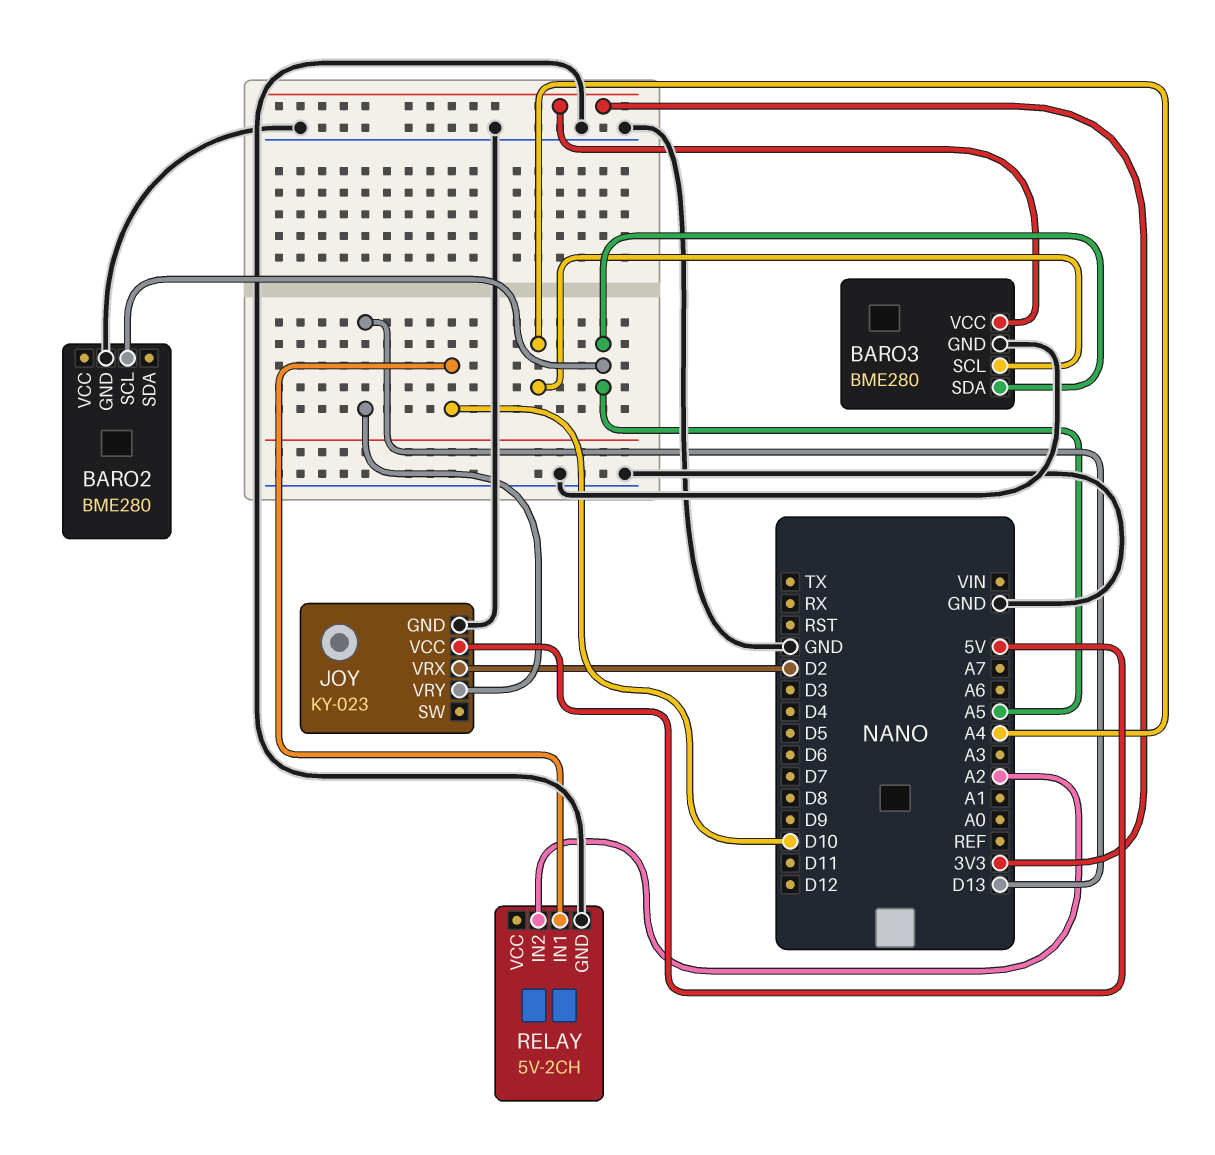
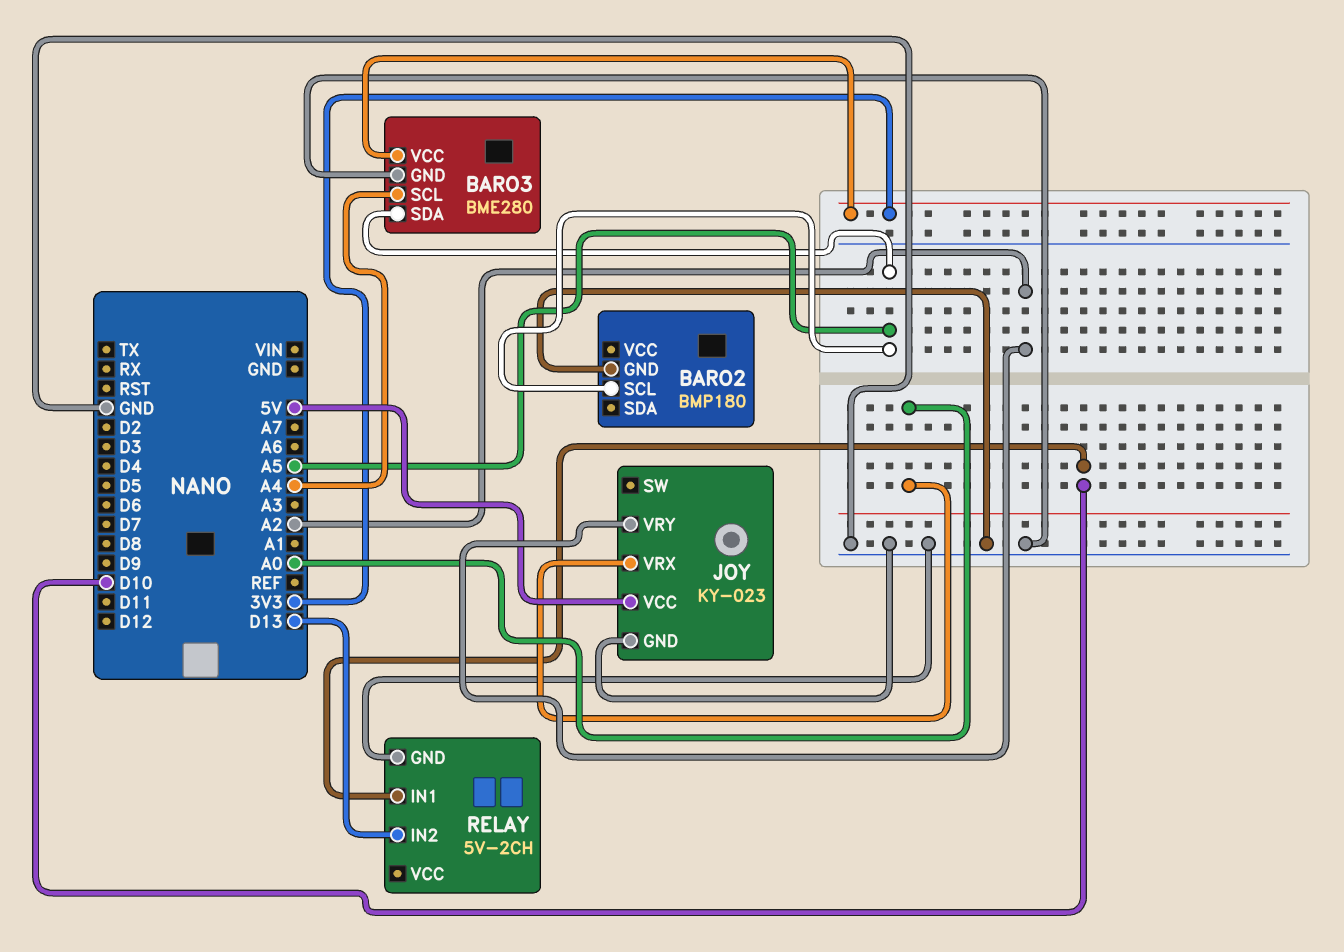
BARO2: BME280 -> BMP180
JOY pin VRX: D2 -> A0
JOY pin VRY: D13 -> A2
RELAY pin IN2: A2 -> D13

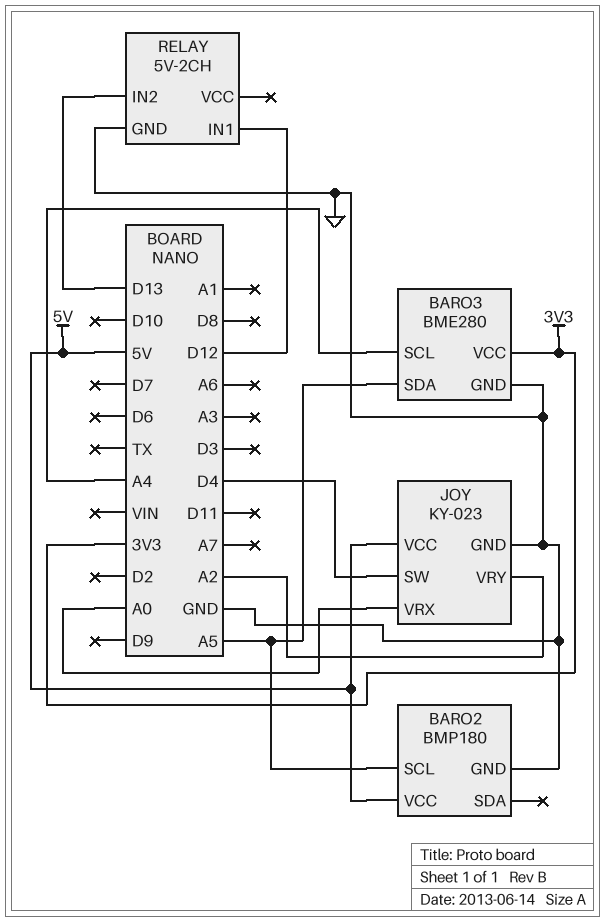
BARO2 pin VCC: none -> 5V
JOY pin SW: none -> D4
RELAY pin IN1: D10 -> D12

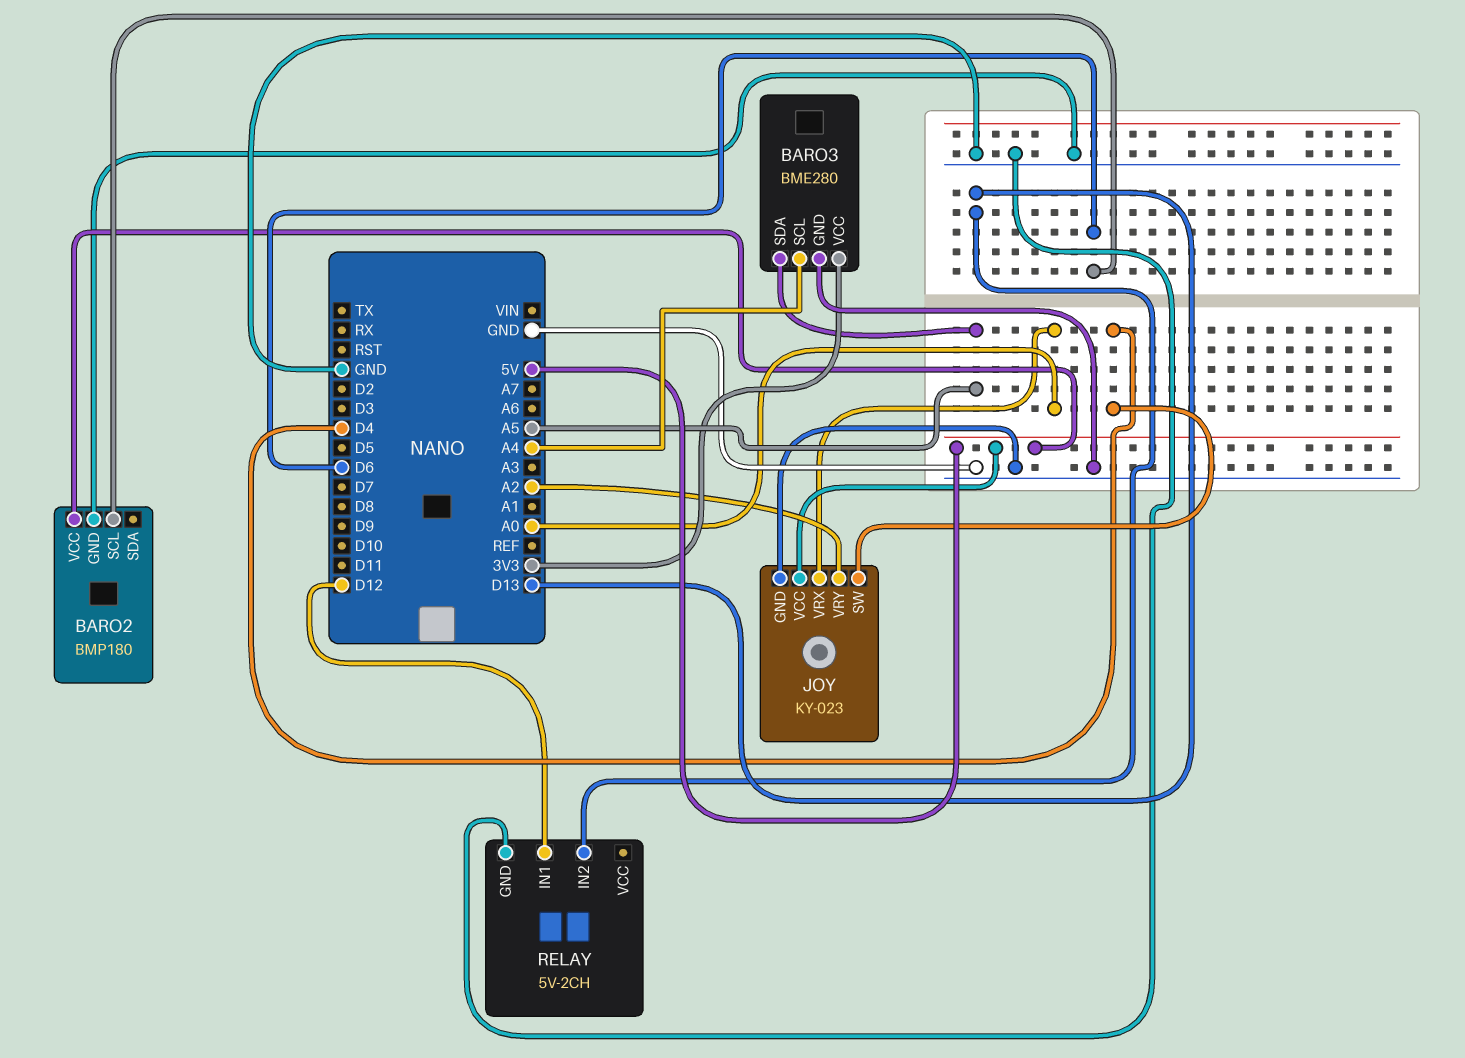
BARO2 pin SCL: A5 -> D6

